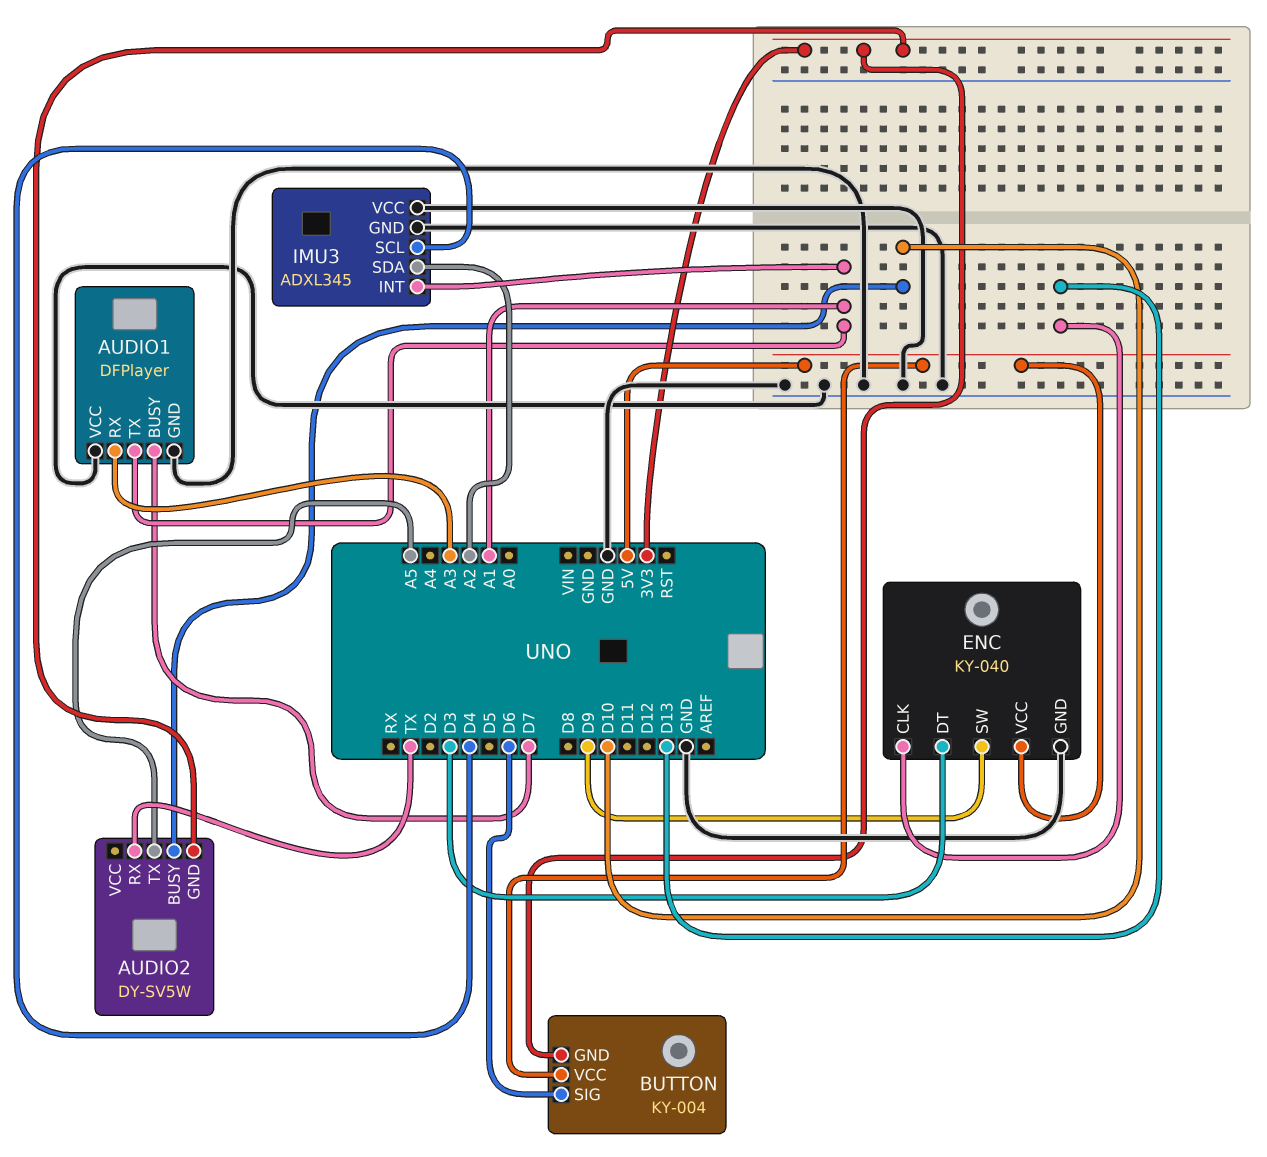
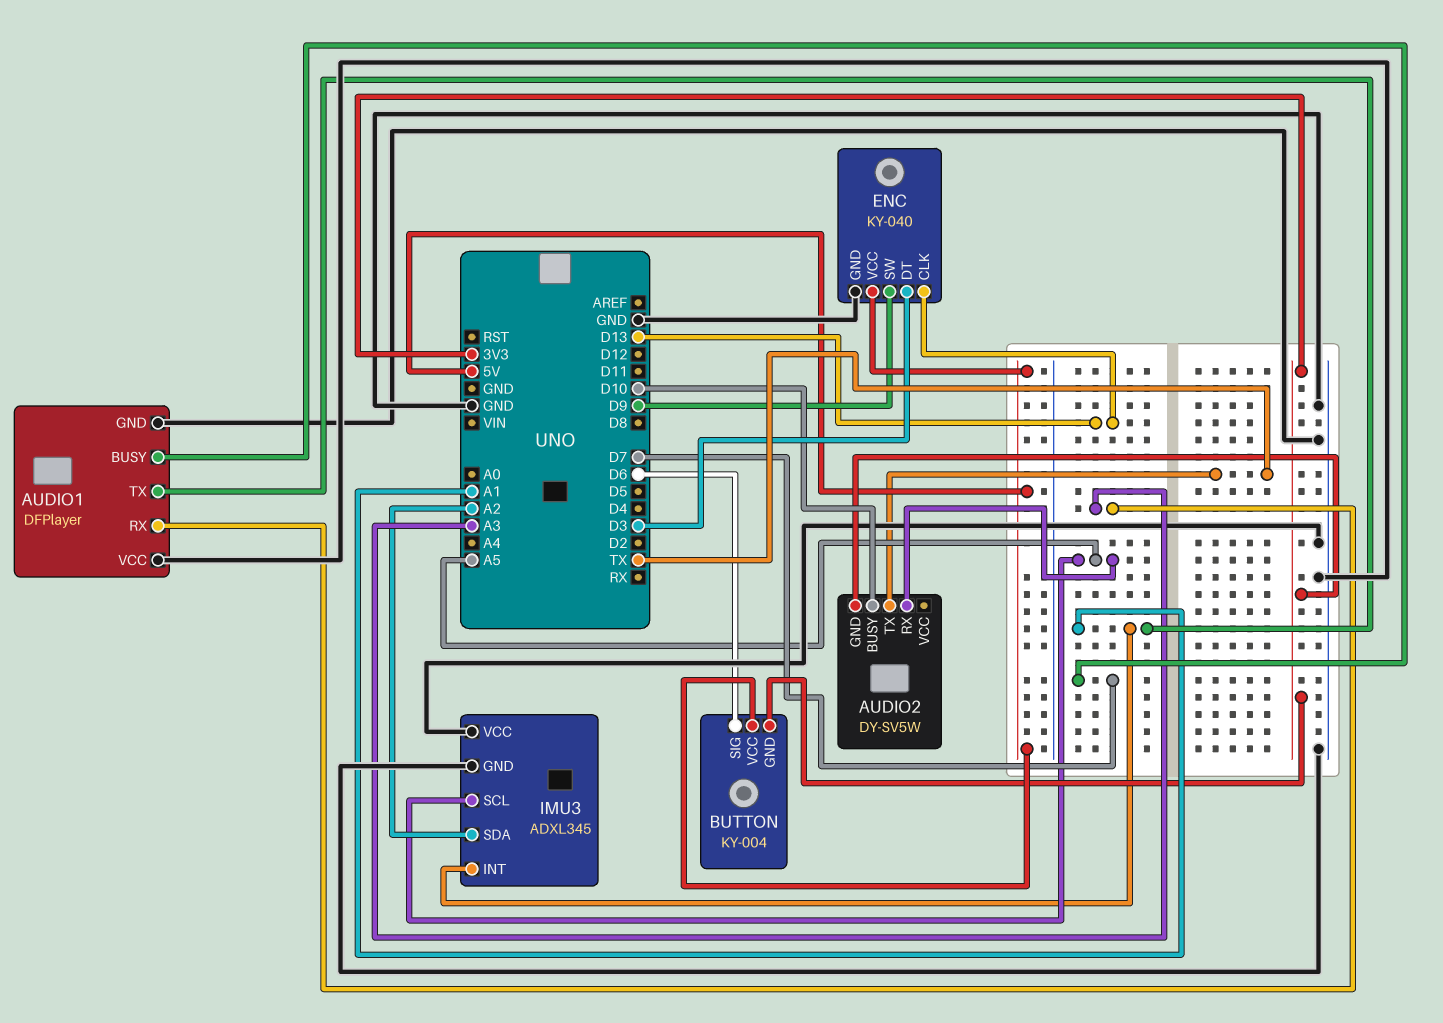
AUDIO2 pin RX: TX -> A5
AUDIO2 pin TX: A5 -> TX
IMU3 pin SCL: D4 -> A5

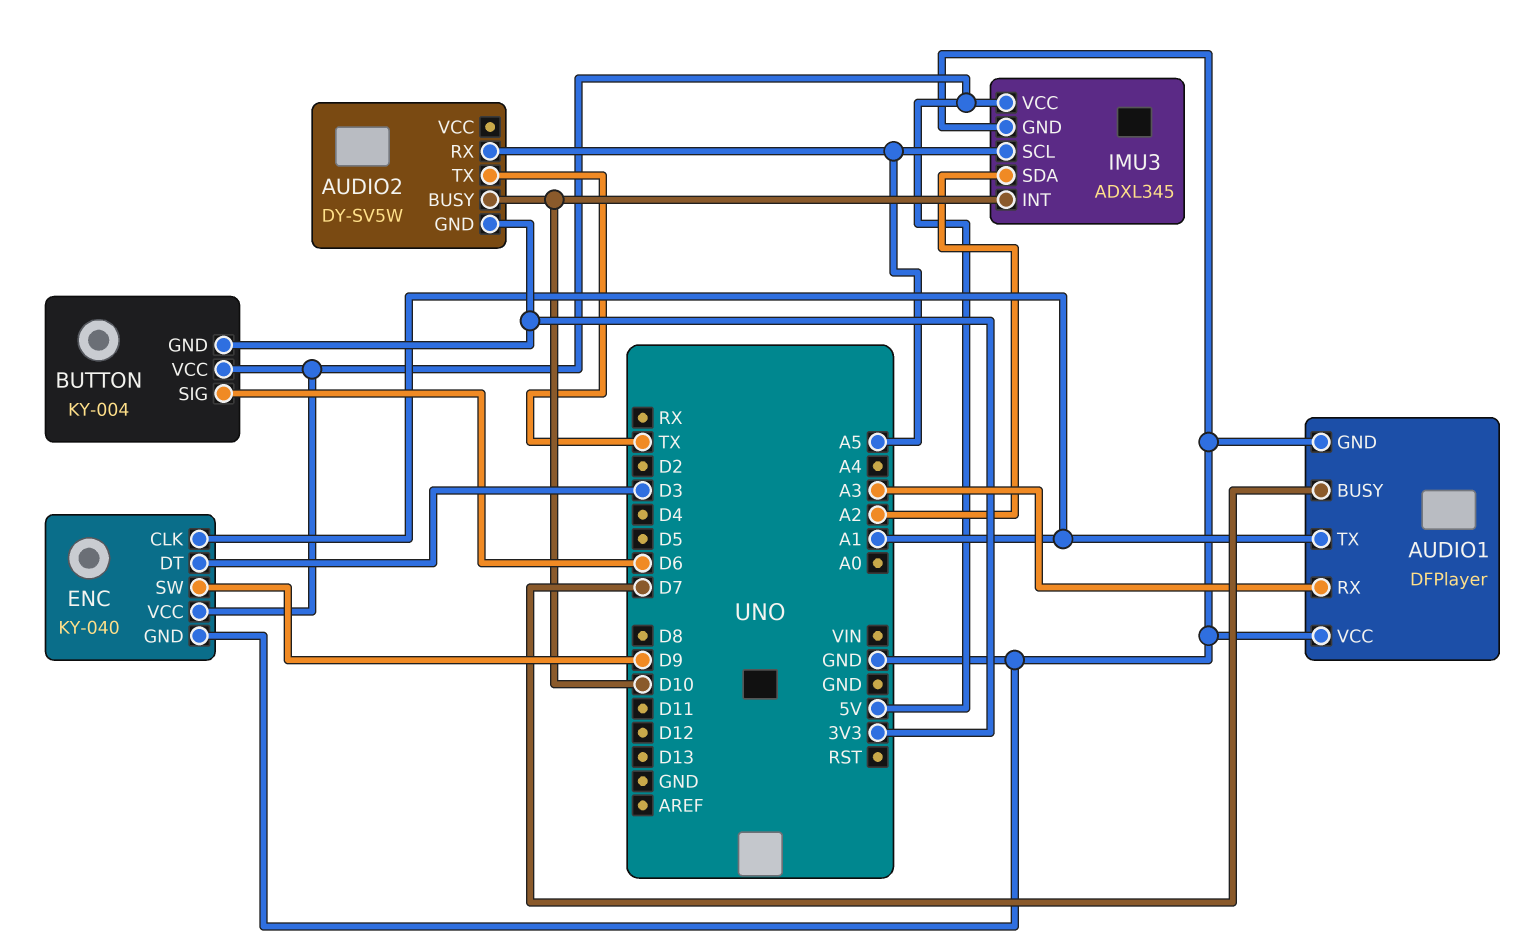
ENC pin CLK: D13 -> A1
IMU3 pin INT: A1 -> D10
IMU3 pin VCC: GND -> 5V

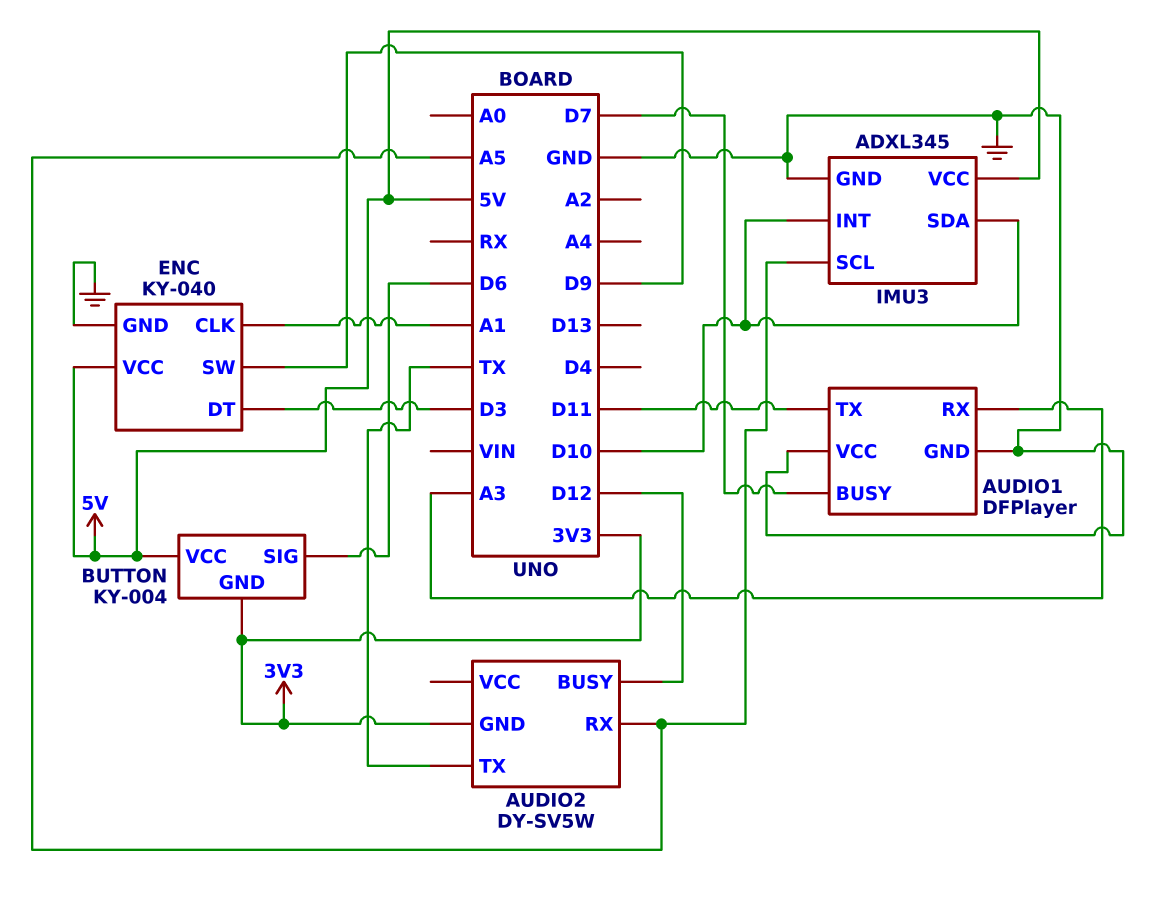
AUDIO1 pin TX: A1 -> D11
AUDIO2 pin BUSY: D10 -> D12
IMU3 pin SDA: A2 -> D10

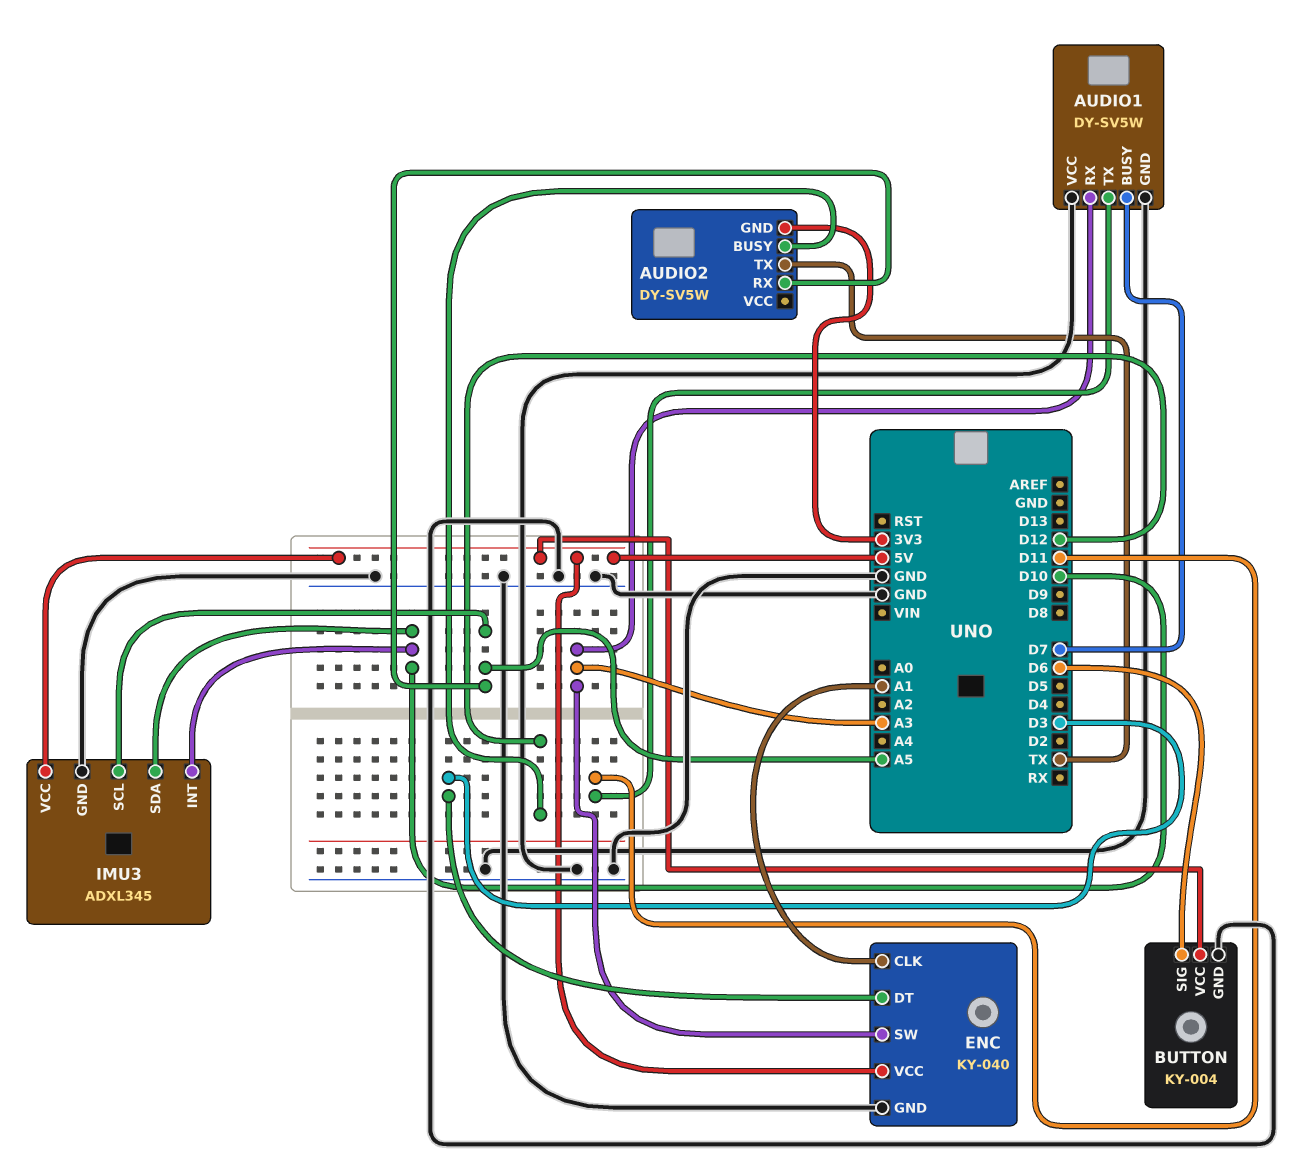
AUDIO1: DFPlayer -> DY-SV5W
BUTTON pin GND: 3V3 -> GND
ENC pin SW: D9 -> A3

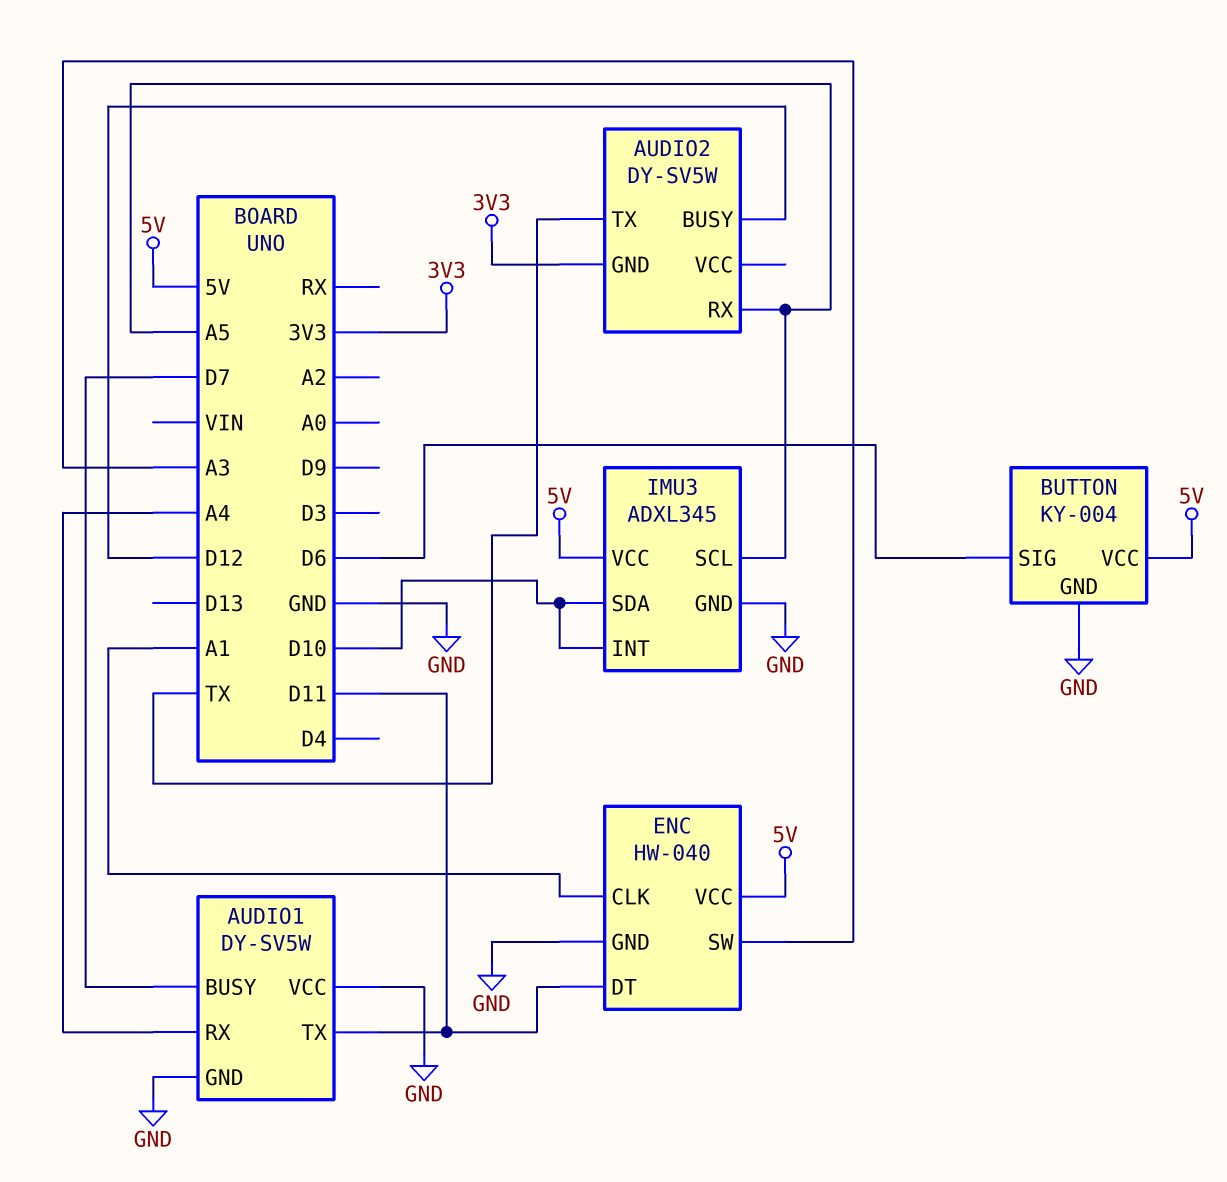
AUDIO1 pin RX: A3 -> A4
ENC: KY-040 -> HW-040
ENC pin DT: D3 -> D11

